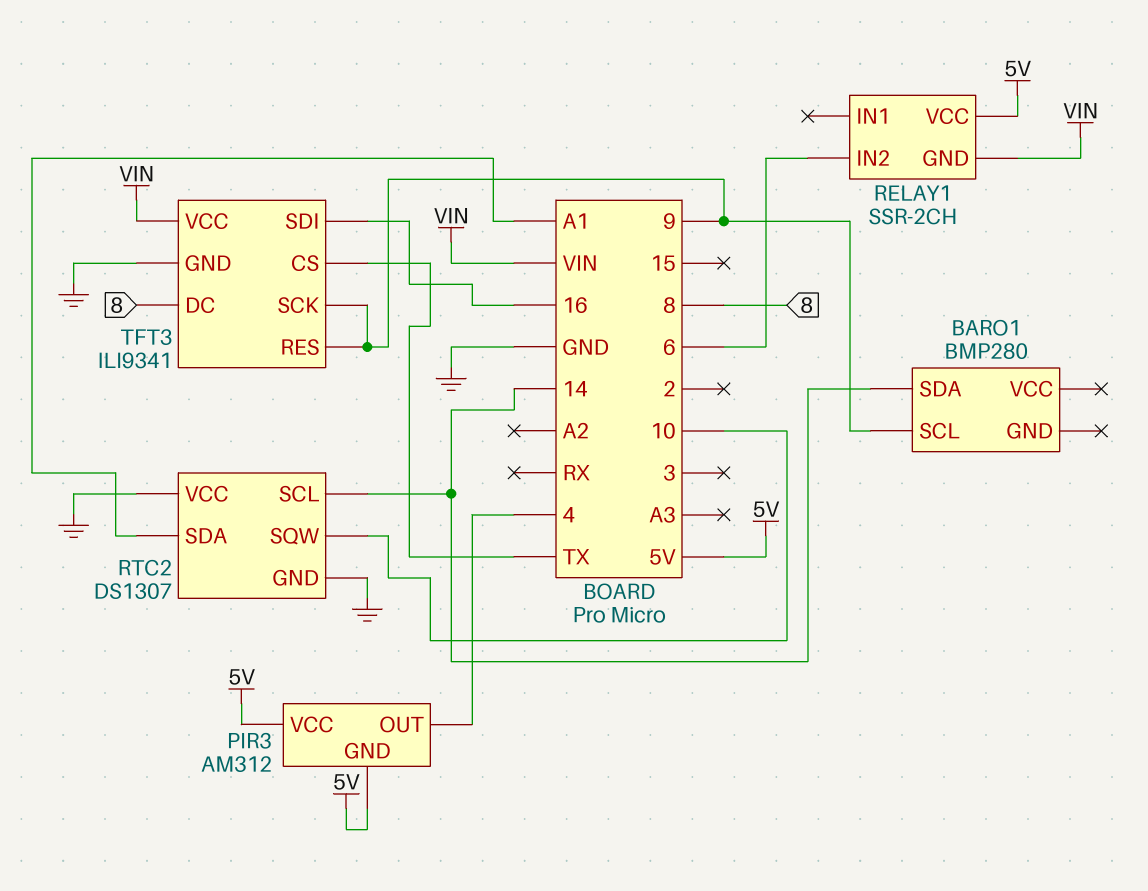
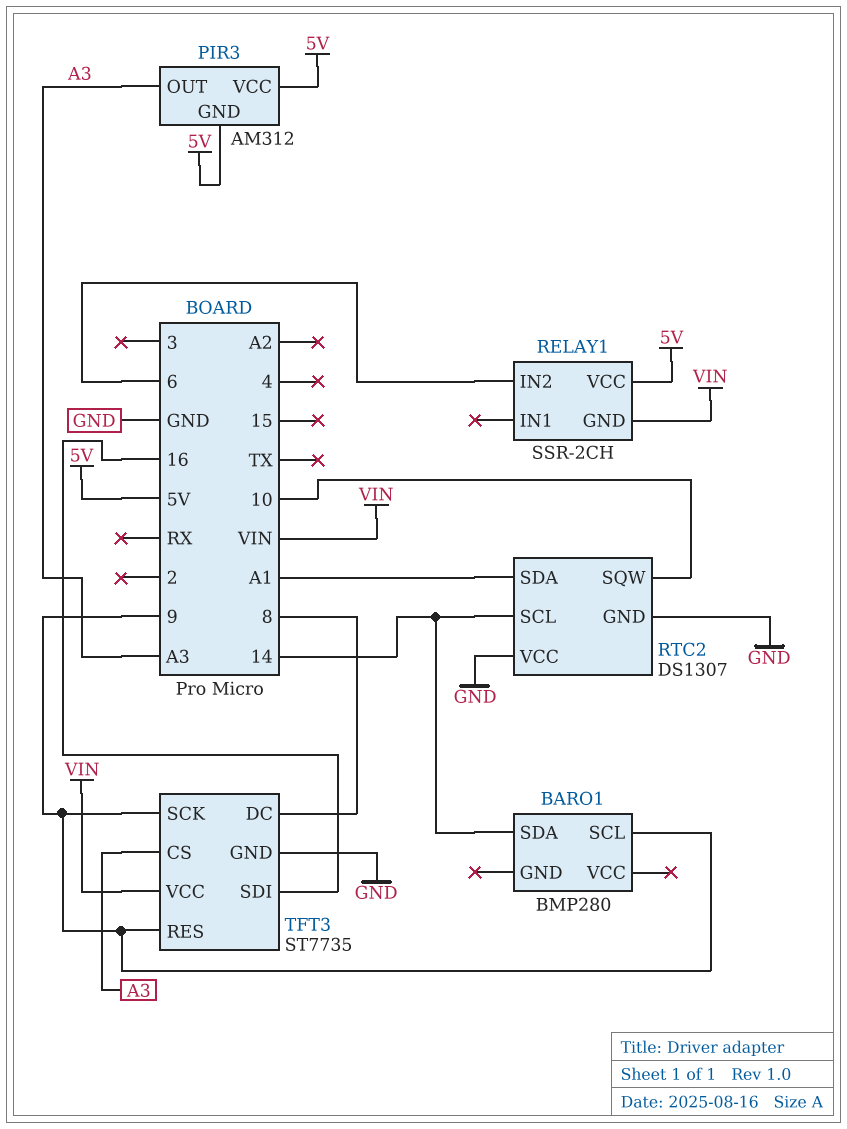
PIR3 pin OUT: 4 -> A3
TFT3: ILI9341 -> ST7735
TFT3 pin CS: TX -> A3

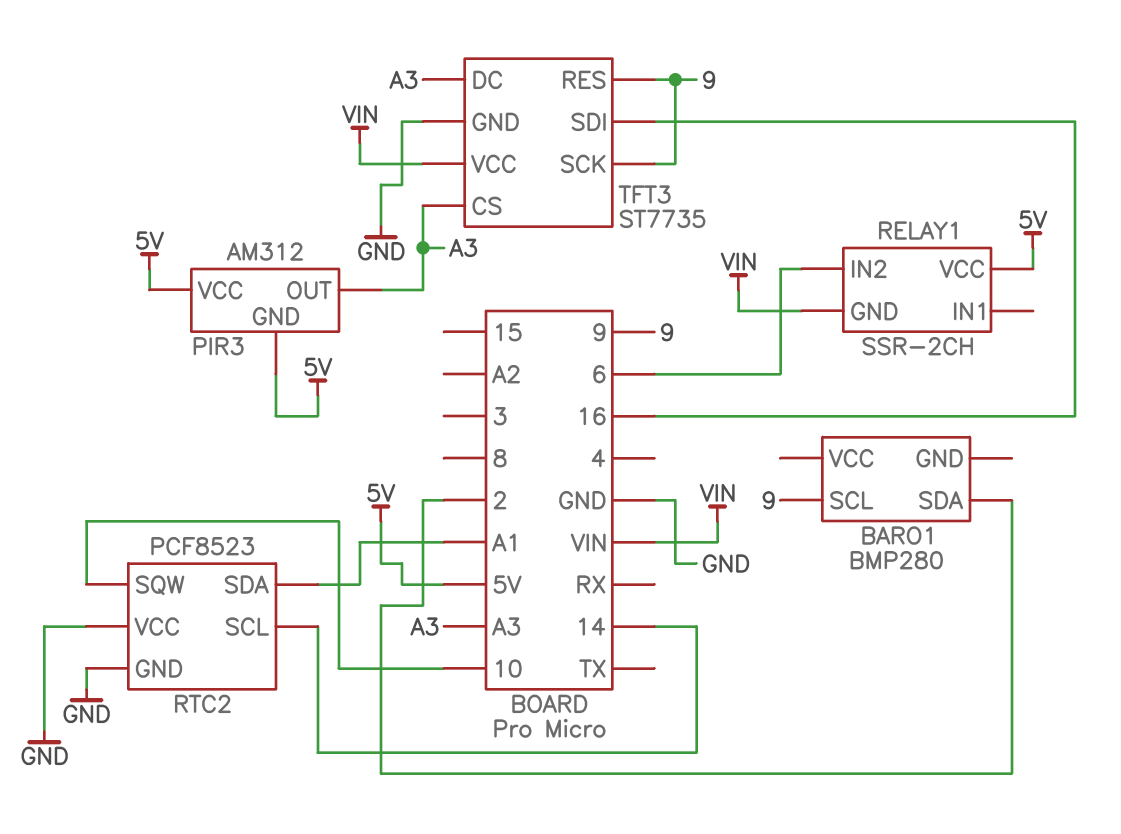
BARO1 pin SDA: 14 -> 2
RTC2: DS1307 -> PCF8523
TFT3 pin DC: 8 -> A3

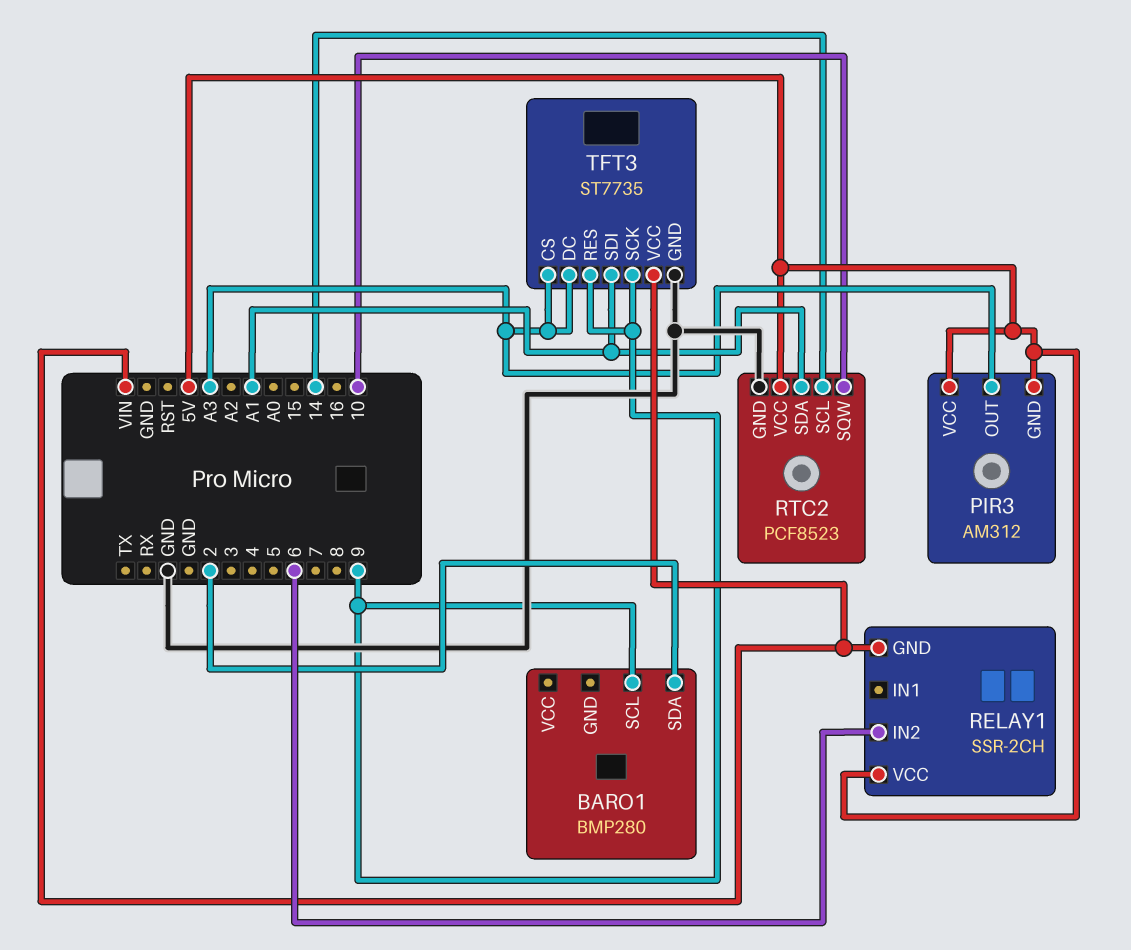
RTC2 pin VCC: GND -> 5V
TFT3 pin SDI: 16 -> A1

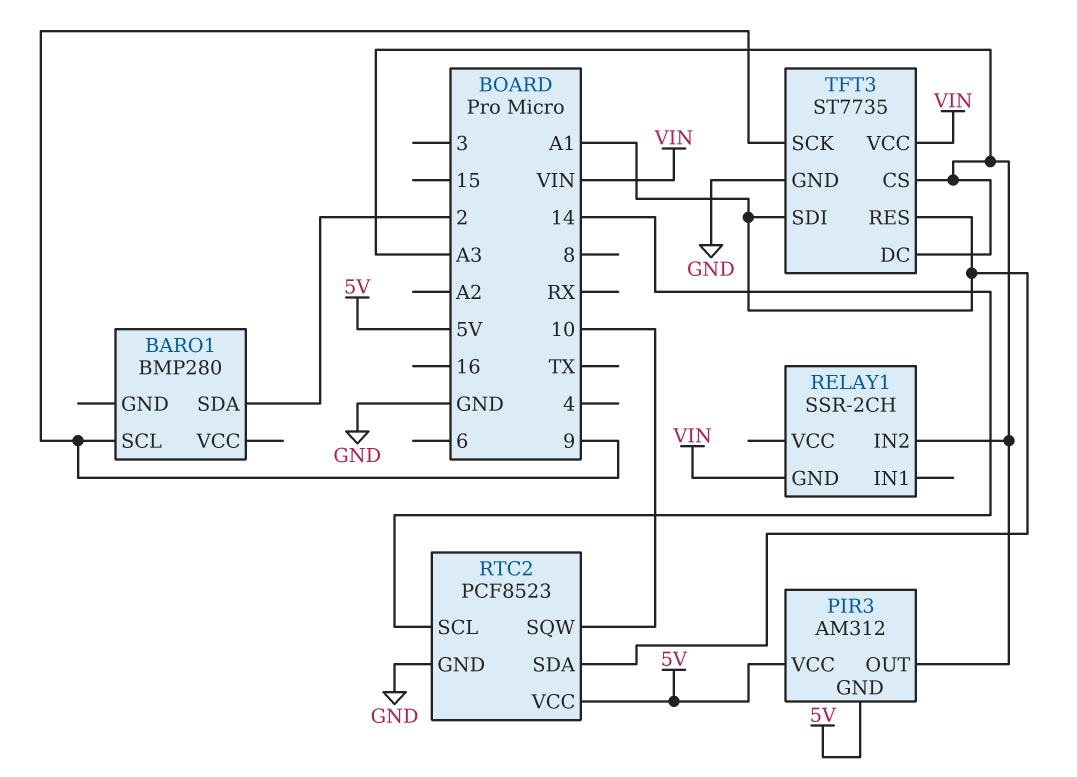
RELAY1 pin IN2: 6 -> A3
RELAY1 pin VCC: 5V -> none
TFT3 pin RES: 9 -> A1

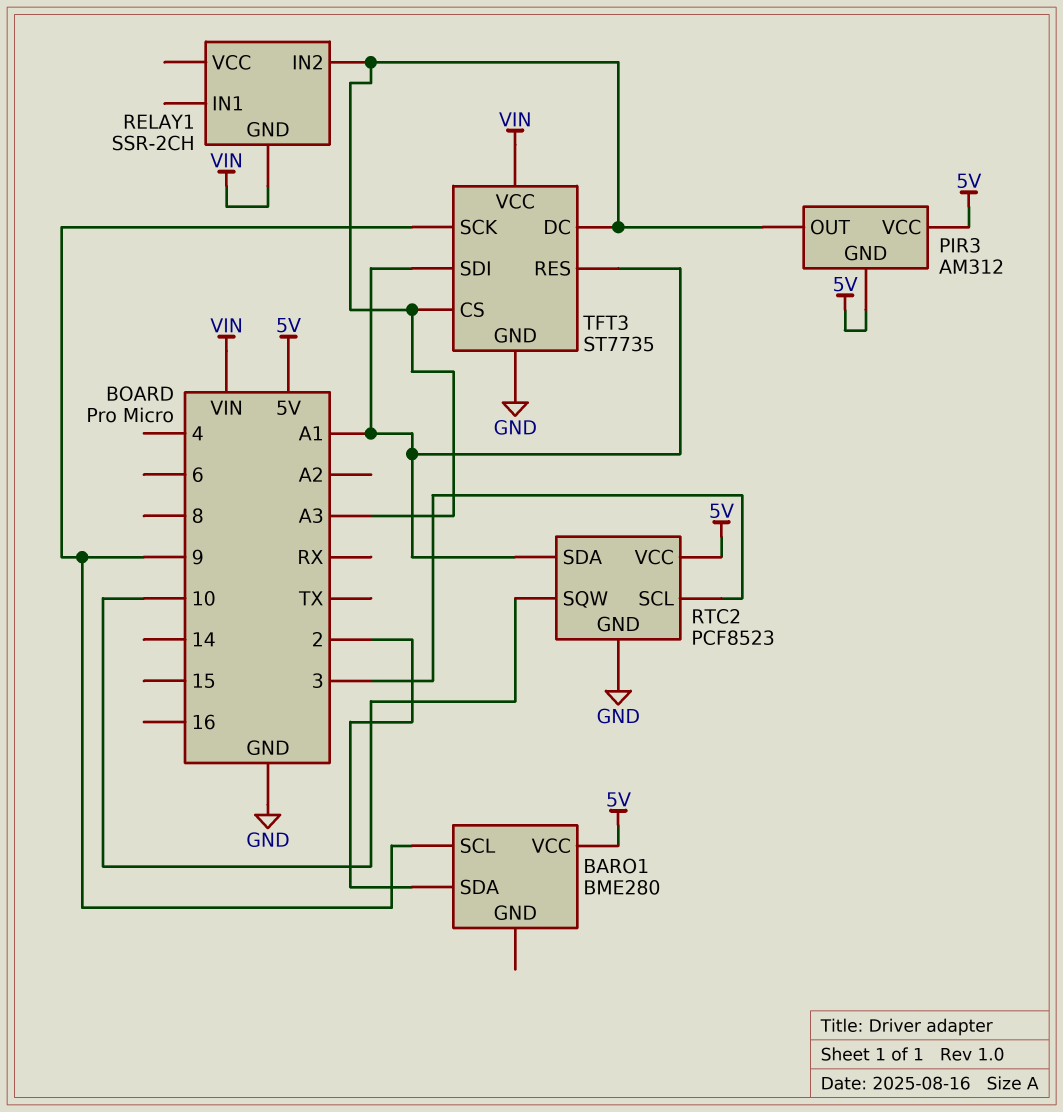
BARO1: BMP280 -> BME280
BARO1 pin VCC: none -> 5V
RTC2 pin SCL: 14 -> 3

